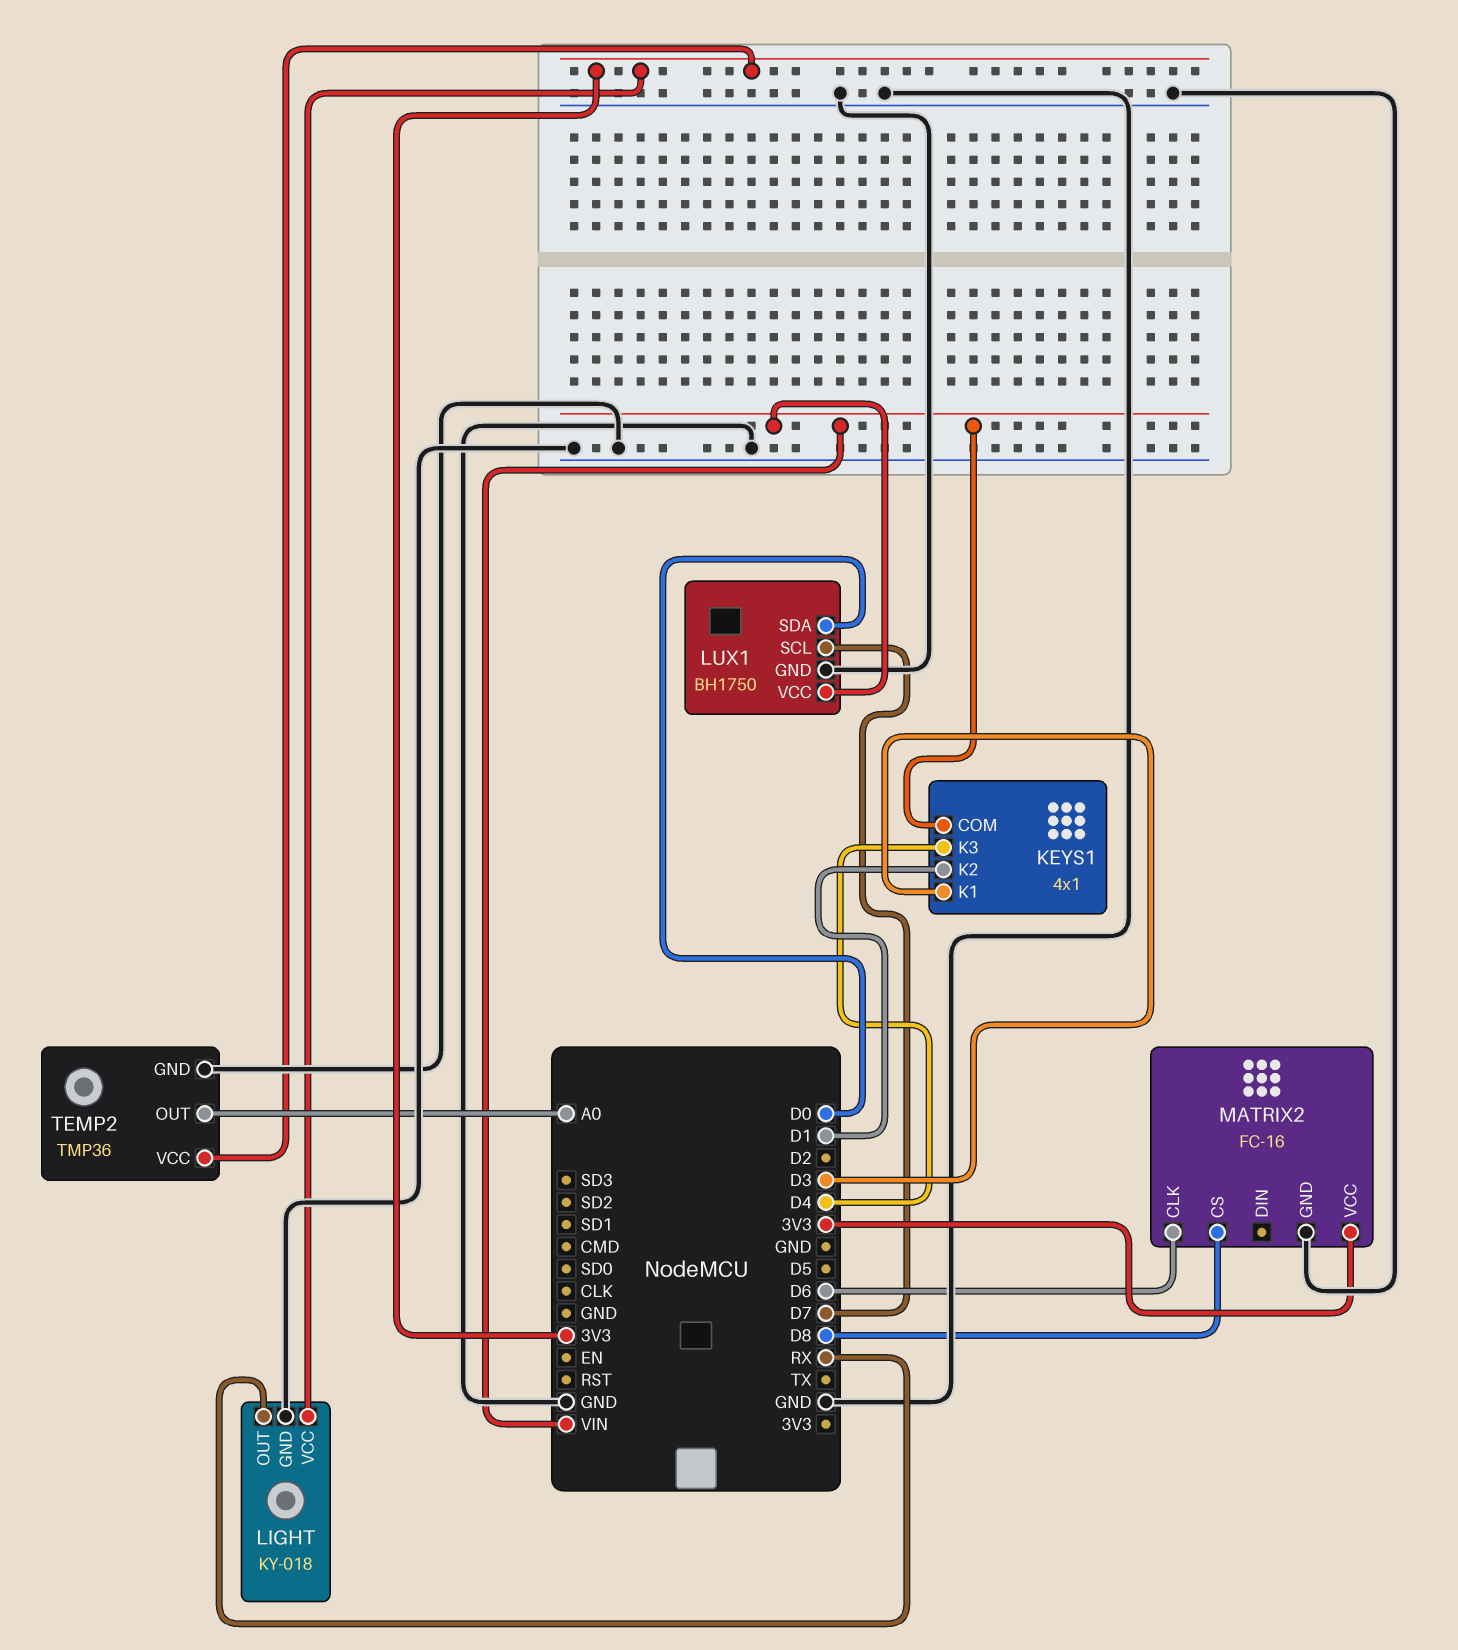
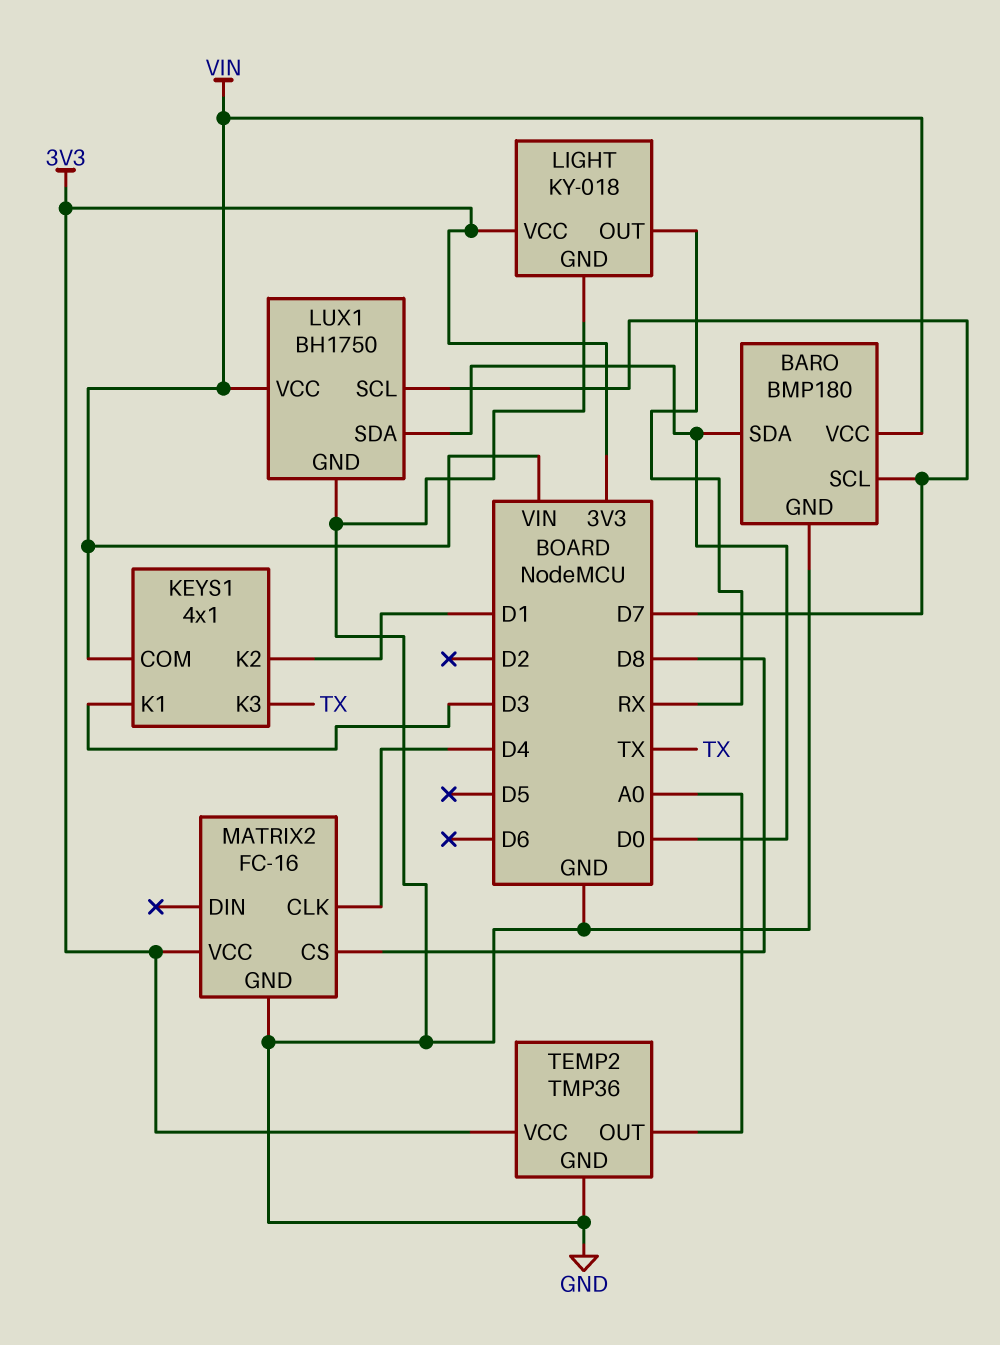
BARO: none -> BMP180
BARO pin GND: none -> GND
BARO pin SCL: none -> D7
BARO pin SDA: none -> D0
BARO pin VCC: none -> VIN
KEYS1 pin K3: D4 -> TX
MATRIX2 pin CLK: D6 -> D4

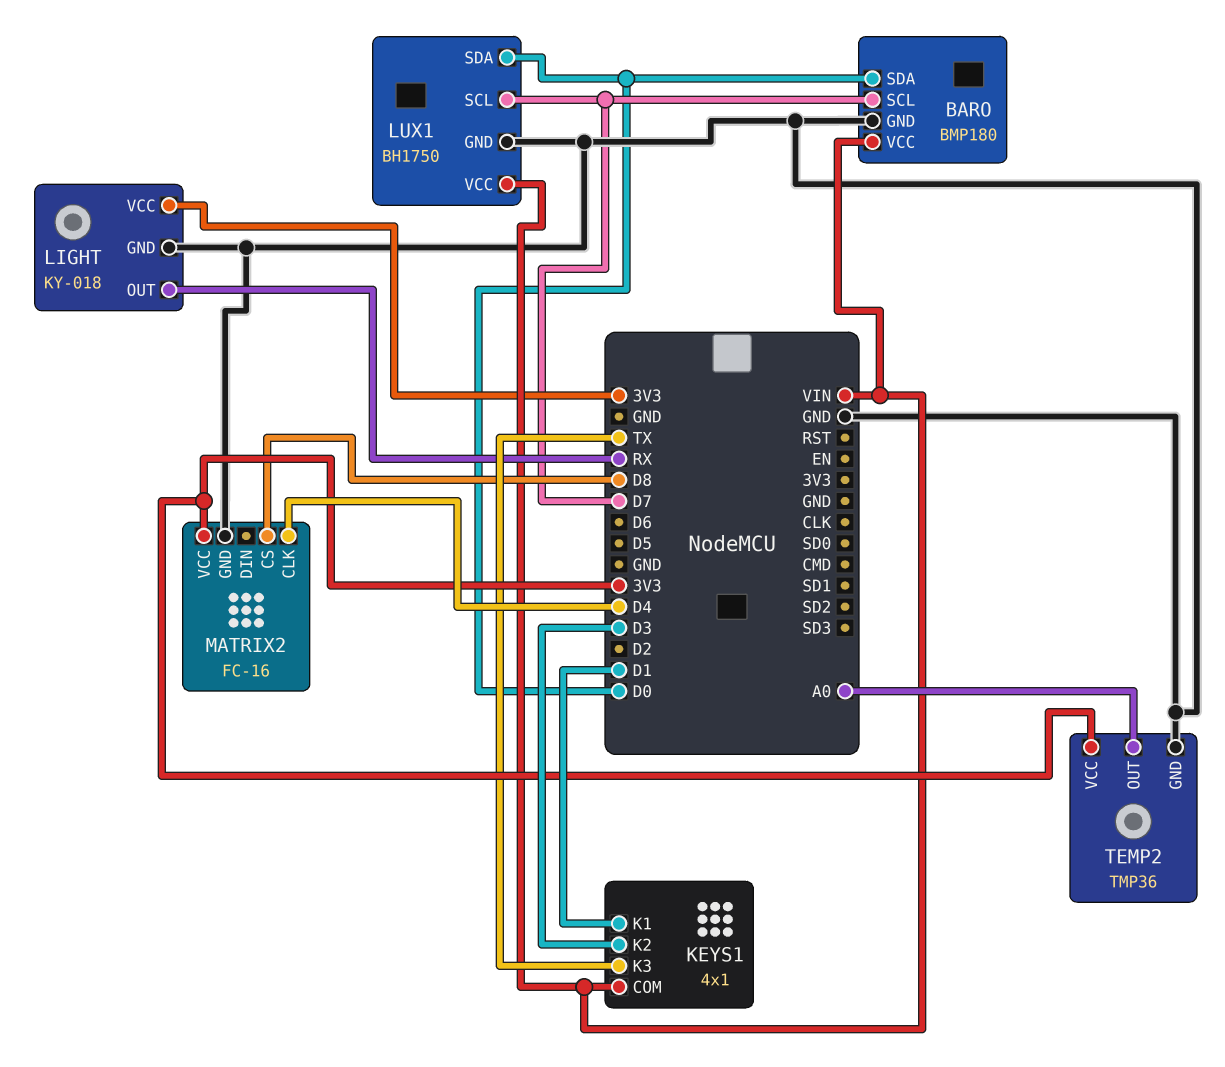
KEYS1 pin K1: D3 -> D1
KEYS1 pin K2: D1 -> D3

